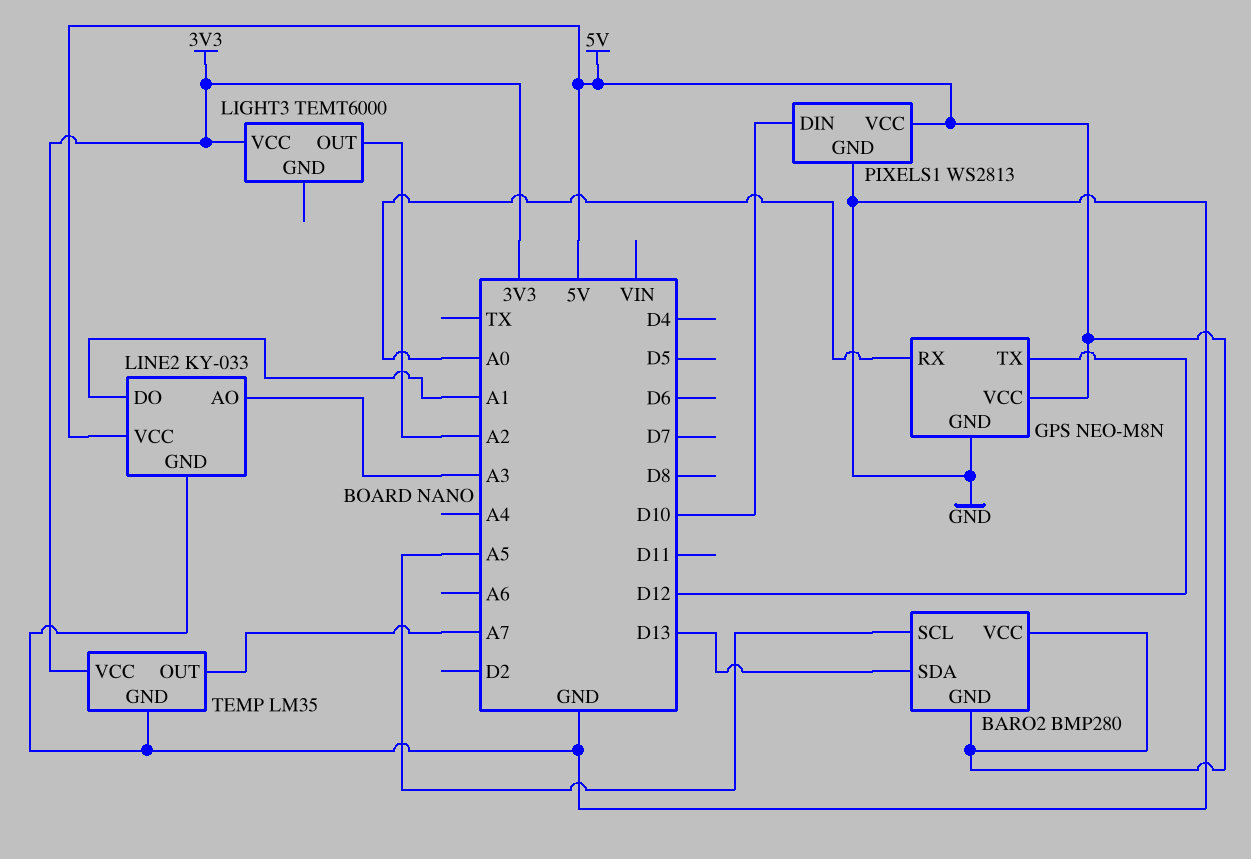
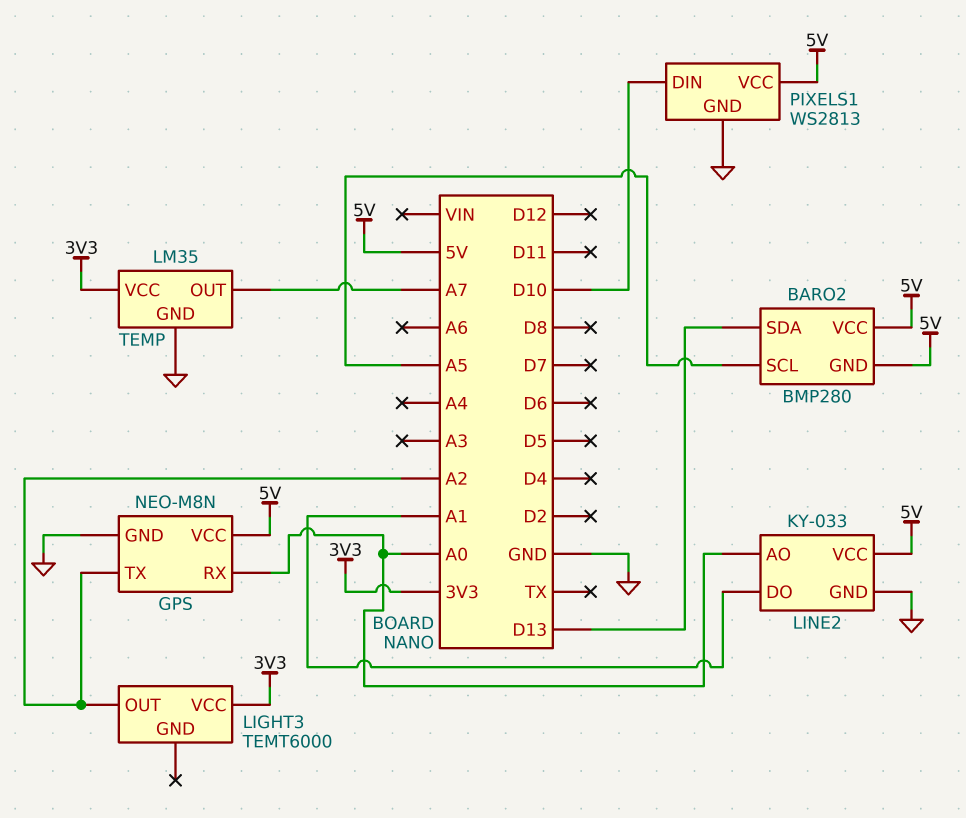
GPS pin TX: D12 -> A2
LINE2 pin AO: A3 -> A0

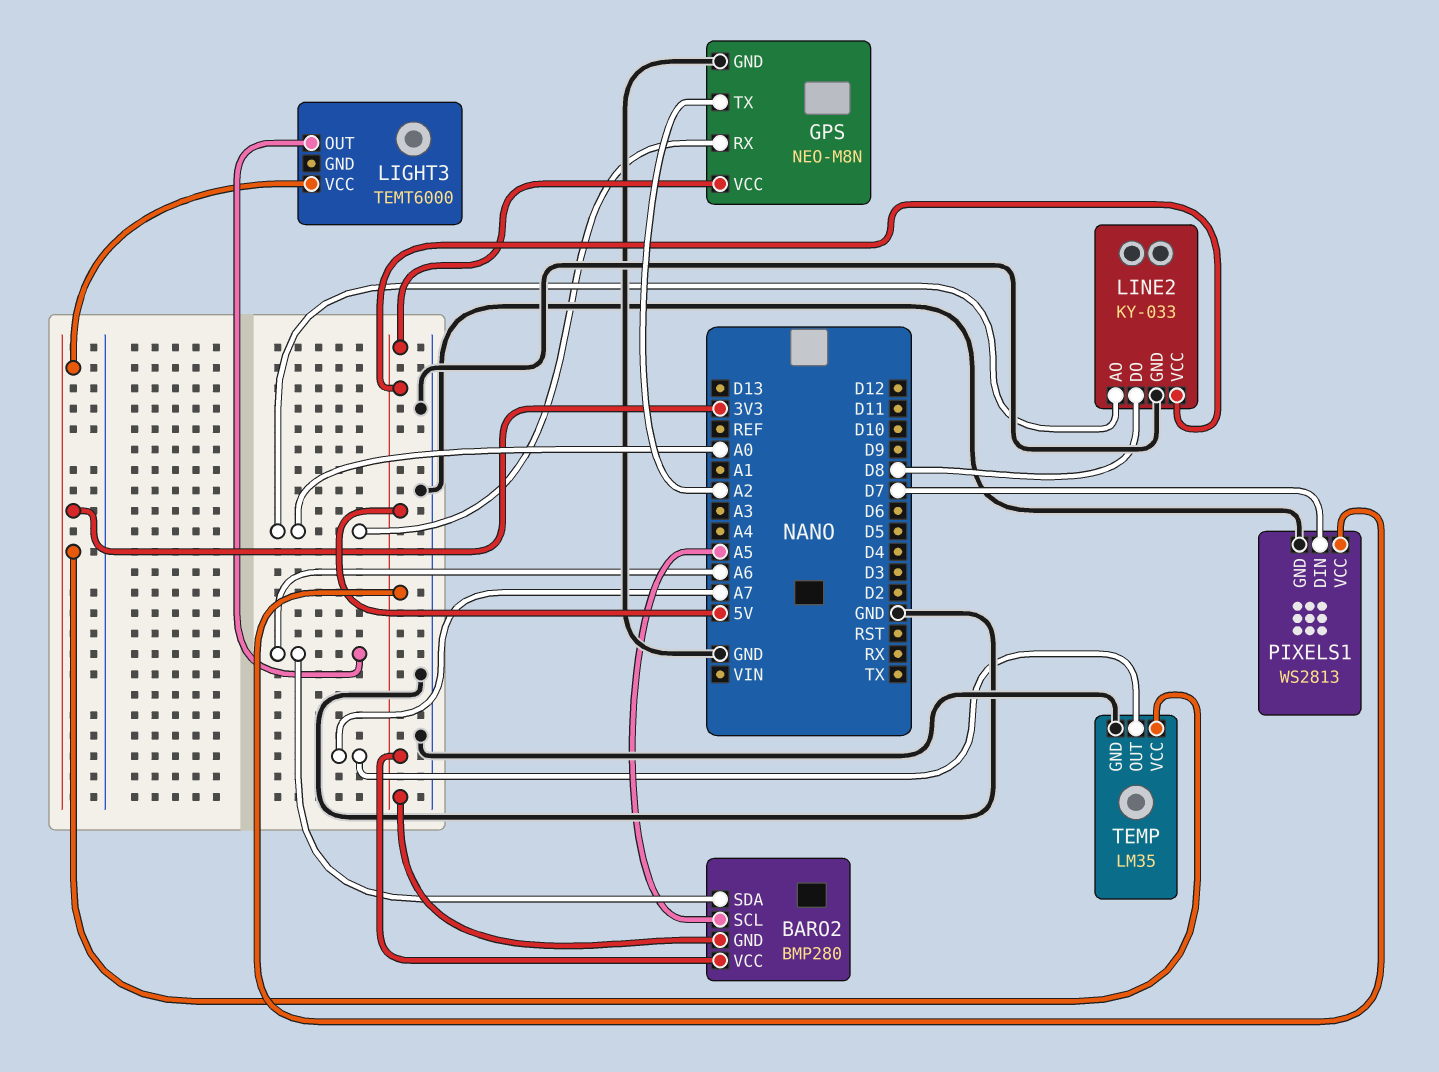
BARO2 pin SDA: D13 -> A6
LIGHT3 pin OUT: A2 -> A6
LINE2 pin DO: A1 -> D8
PIXELS1 pin DIN: D10 -> D7

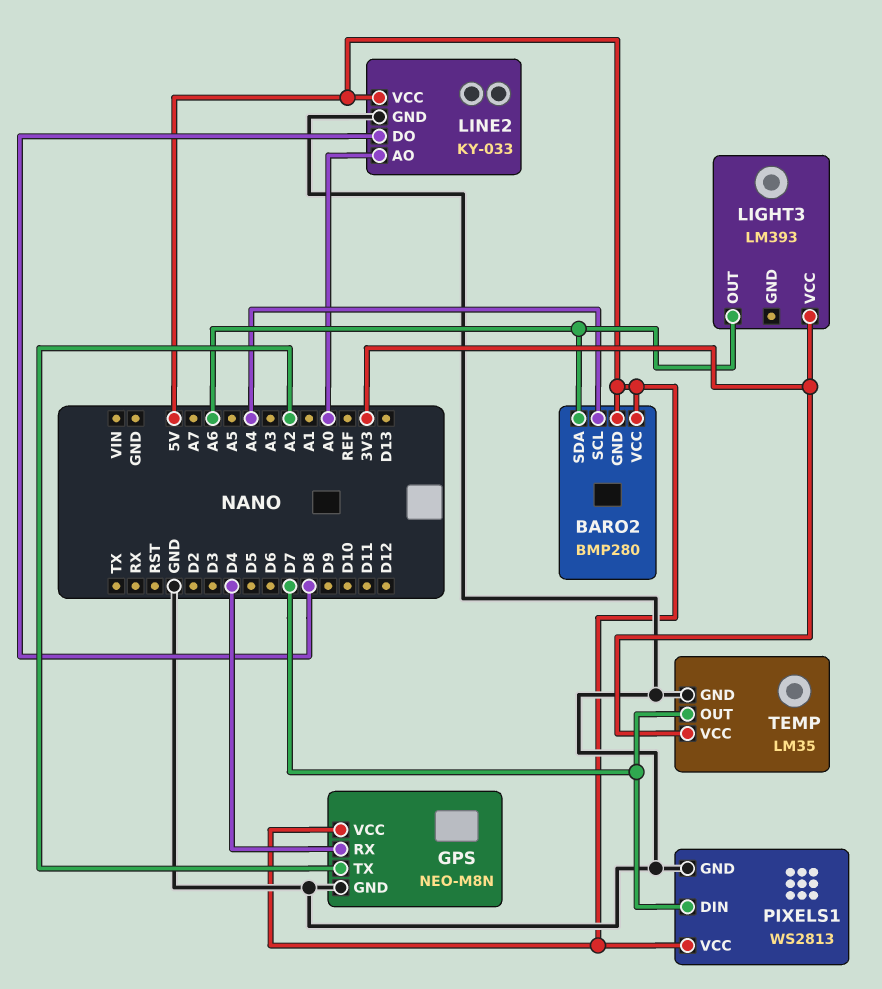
BARO2 pin SCL: A5 -> A4
GPS pin RX: A0 -> D4
LIGHT3: TEMT6000 -> LM393
TEMP pin OUT: A7 -> D7

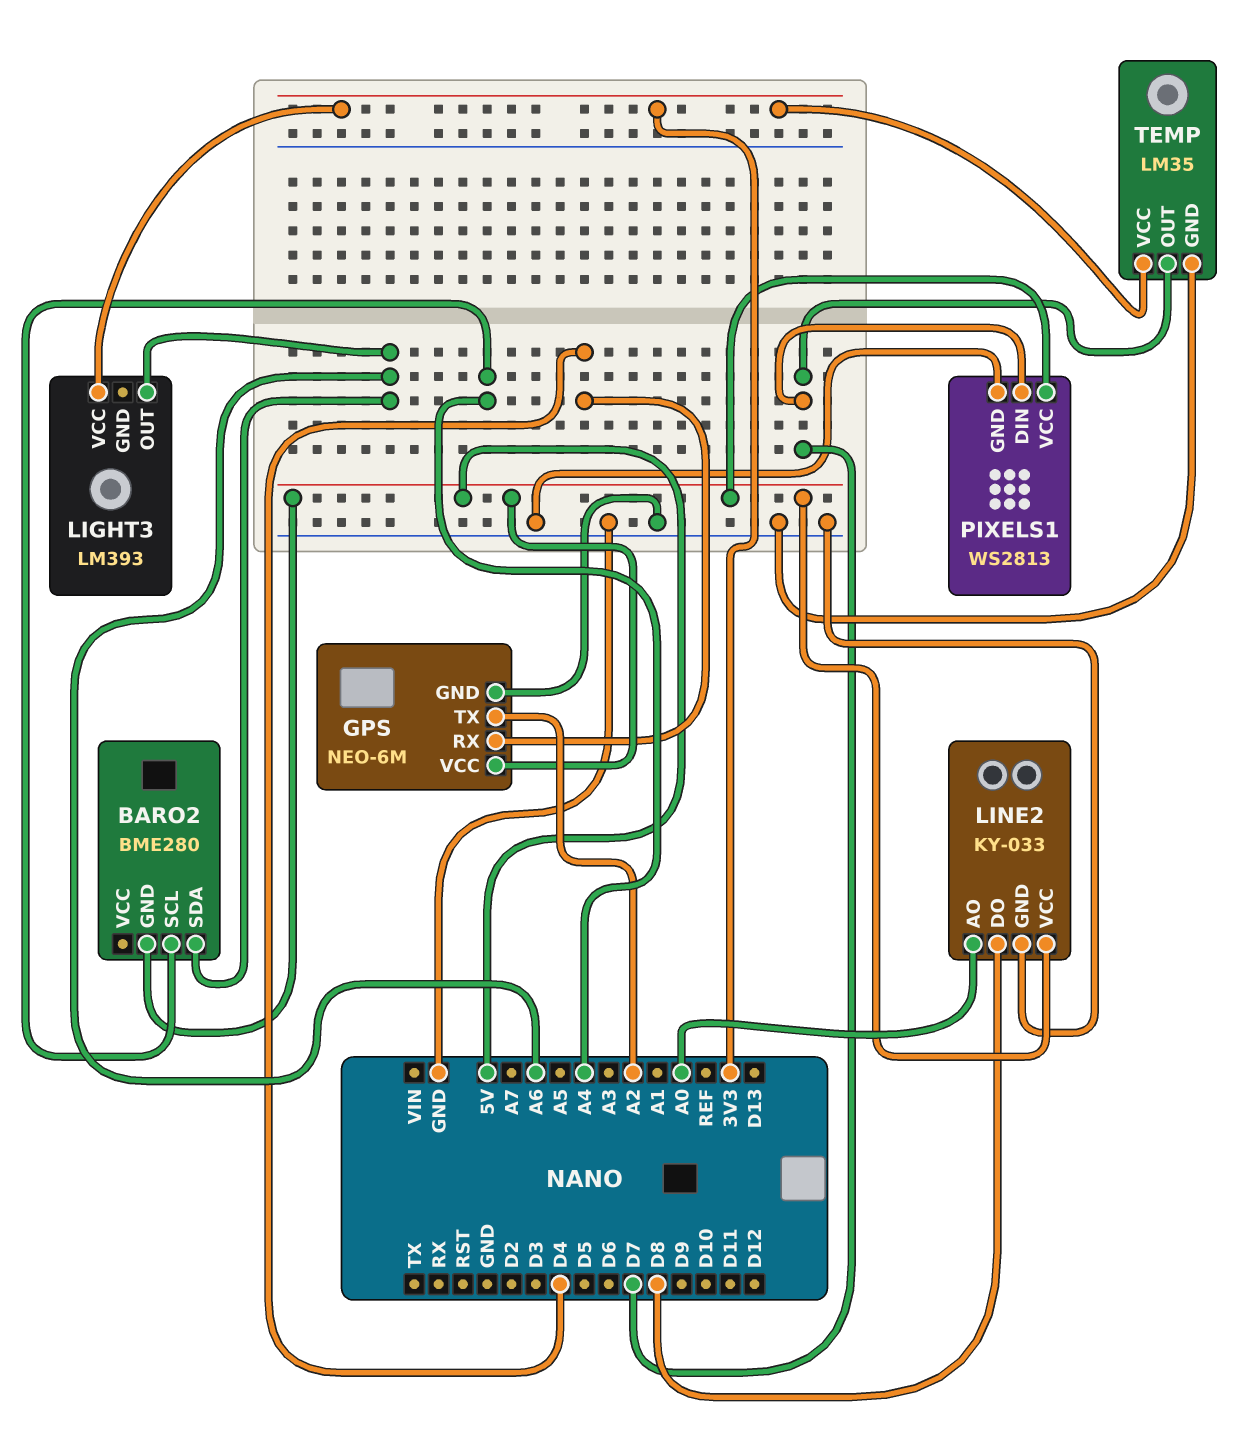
BARO2: BMP280 -> BME280
BARO2 pin VCC: 5V -> none
GPS: NEO-M8N -> NEO-6M

